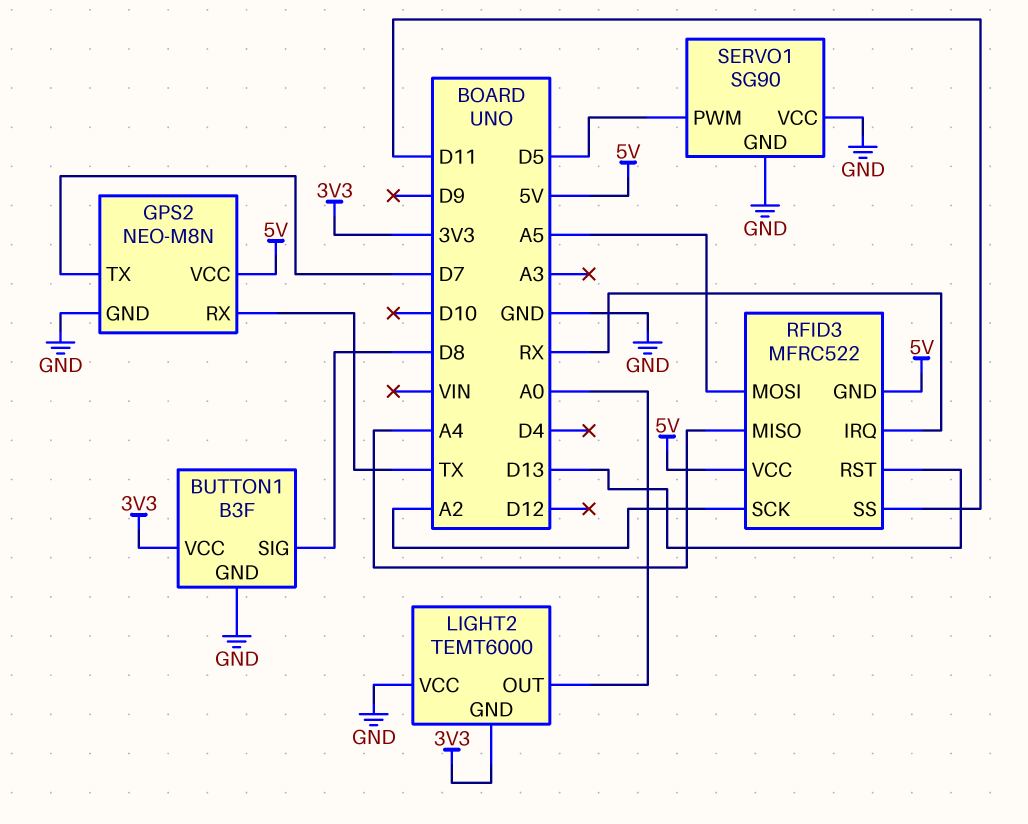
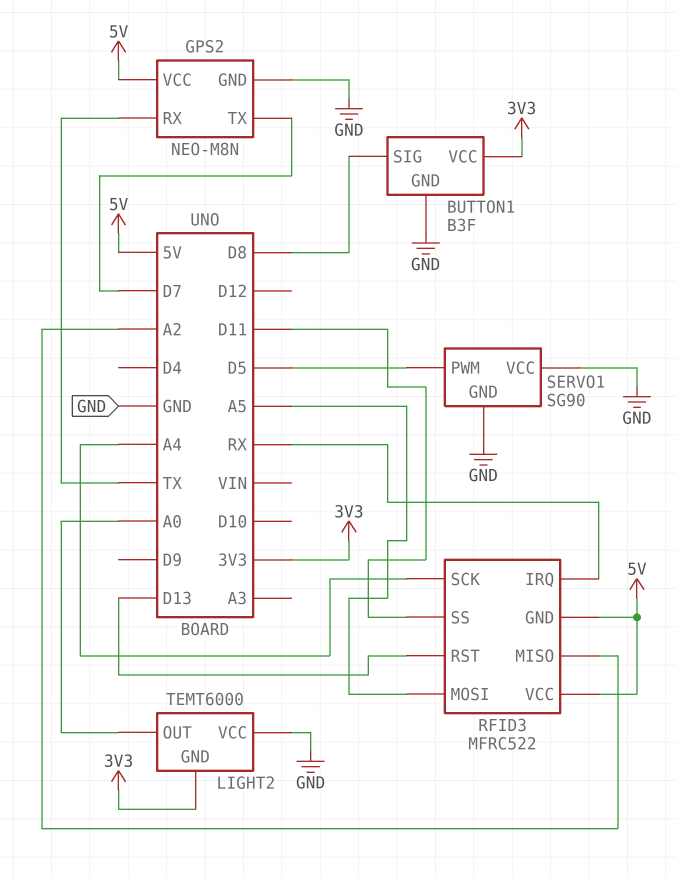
RFID3 pin MISO: A4 -> A2
RFID3 pin SCK: A2 -> A4

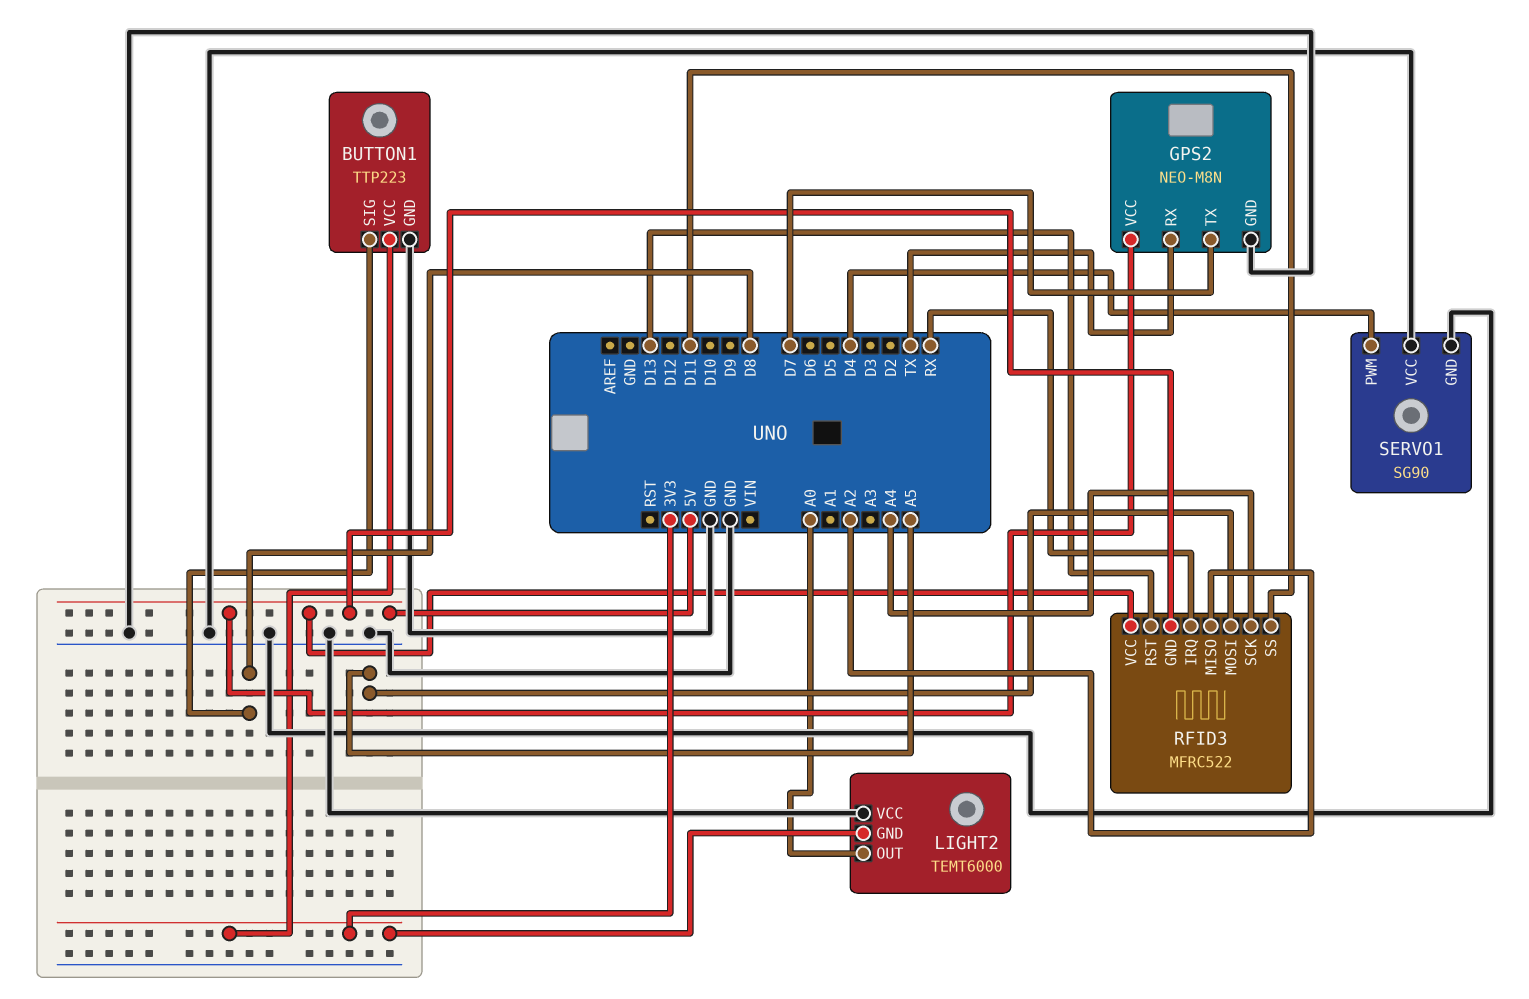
BUTTON1: B3F -> TTP223
SERVO1 pin PWM: D5 -> D4

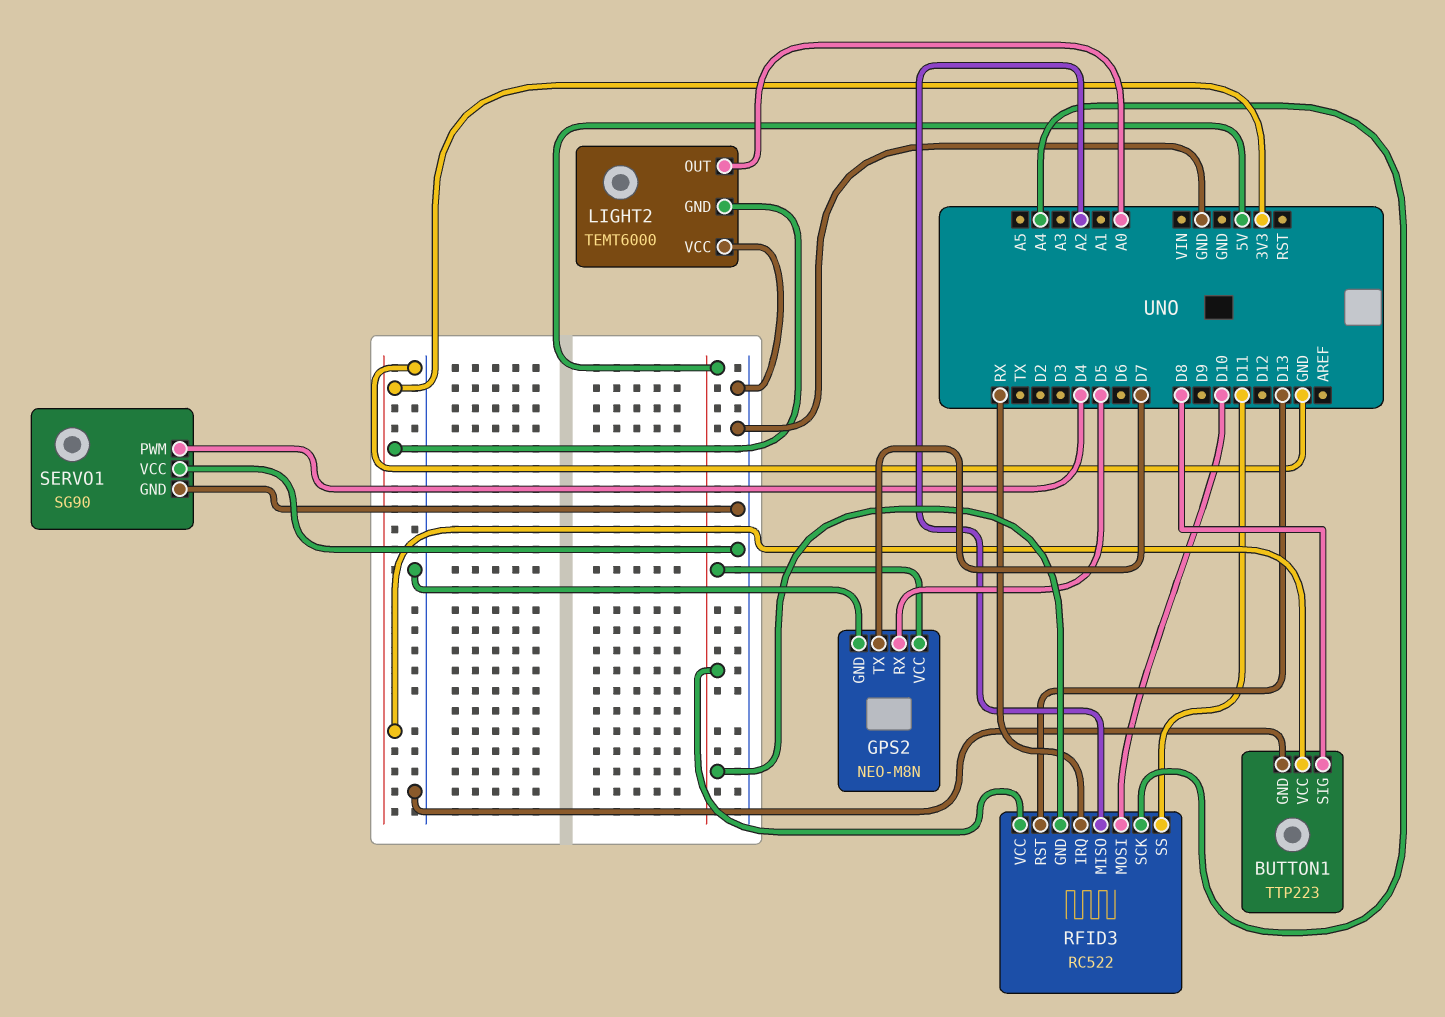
GPS2 pin RX: TX -> D5
RFID3: MFRC522 -> RC522
RFID3 pin MOSI: A5 -> D10

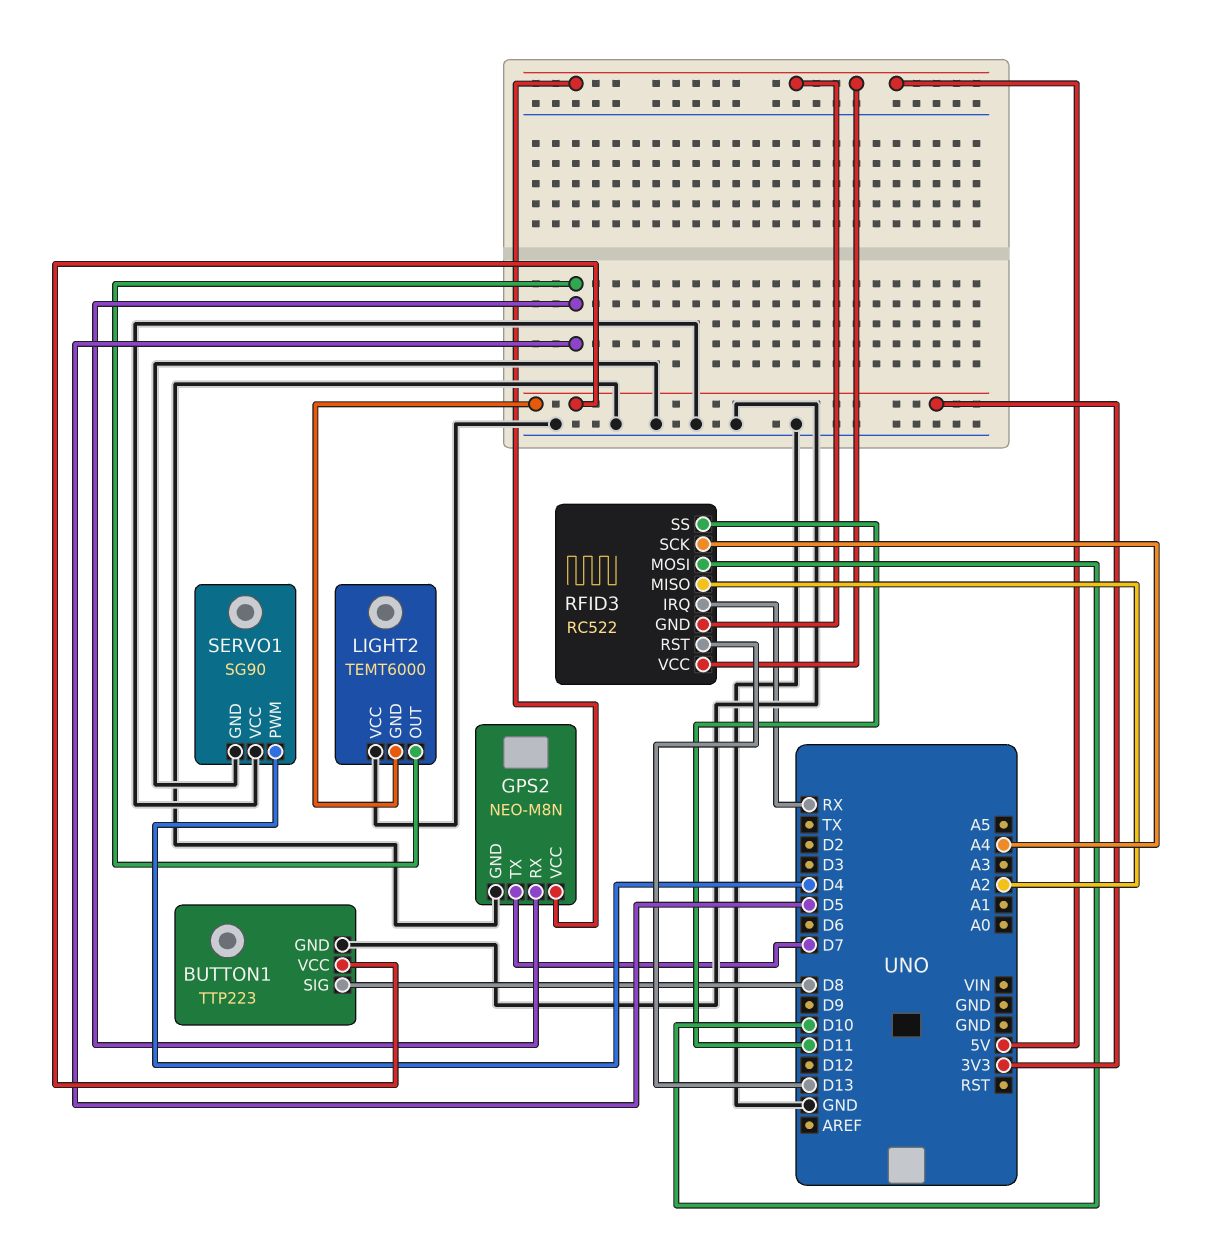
LIGHT2 pin OUT: A0 -> D5

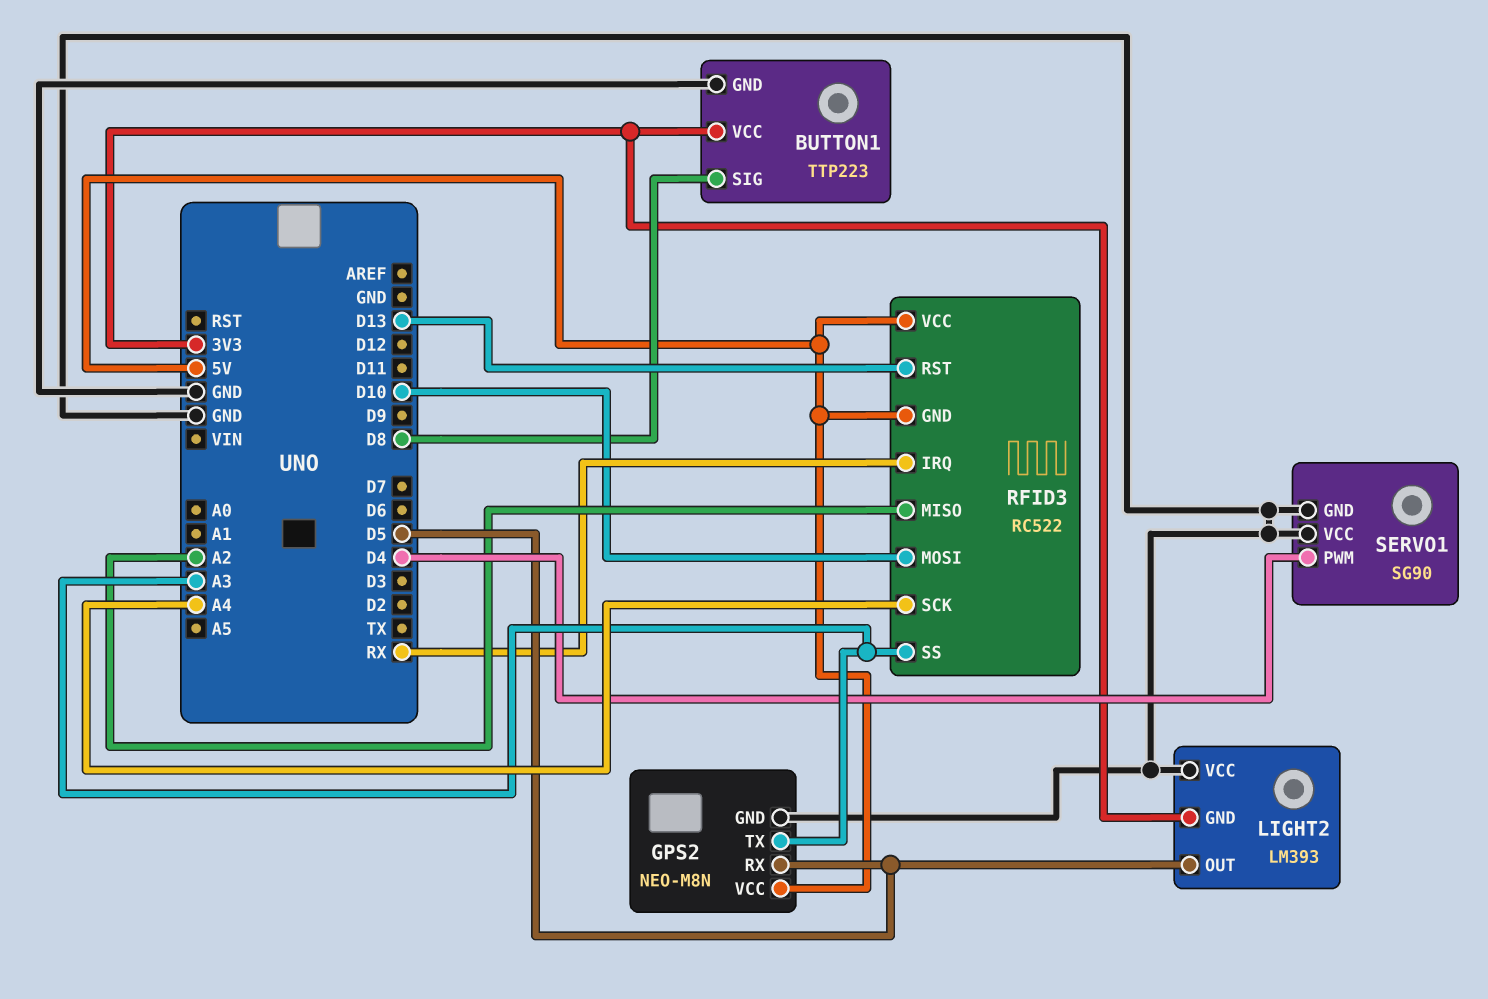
GPS2 pin TX: D7 -> A3
LIGHT2: TEMT6000 -> LM393
RFID3 pin SS: D11 -> A3

